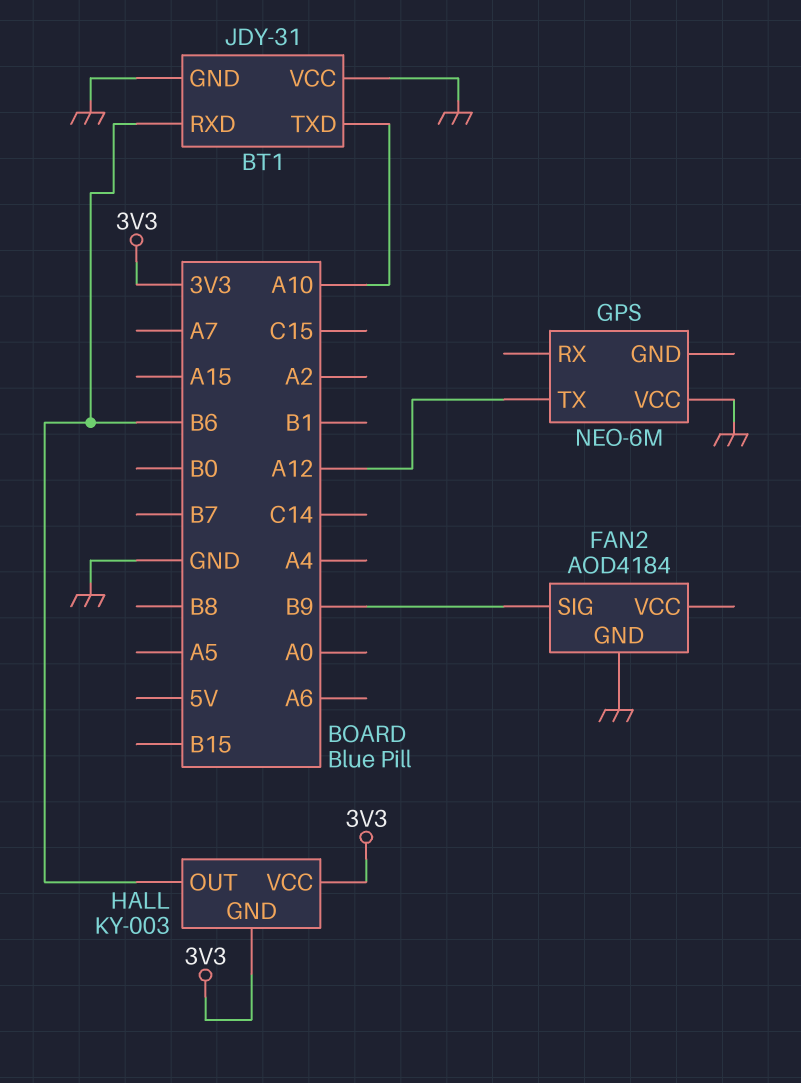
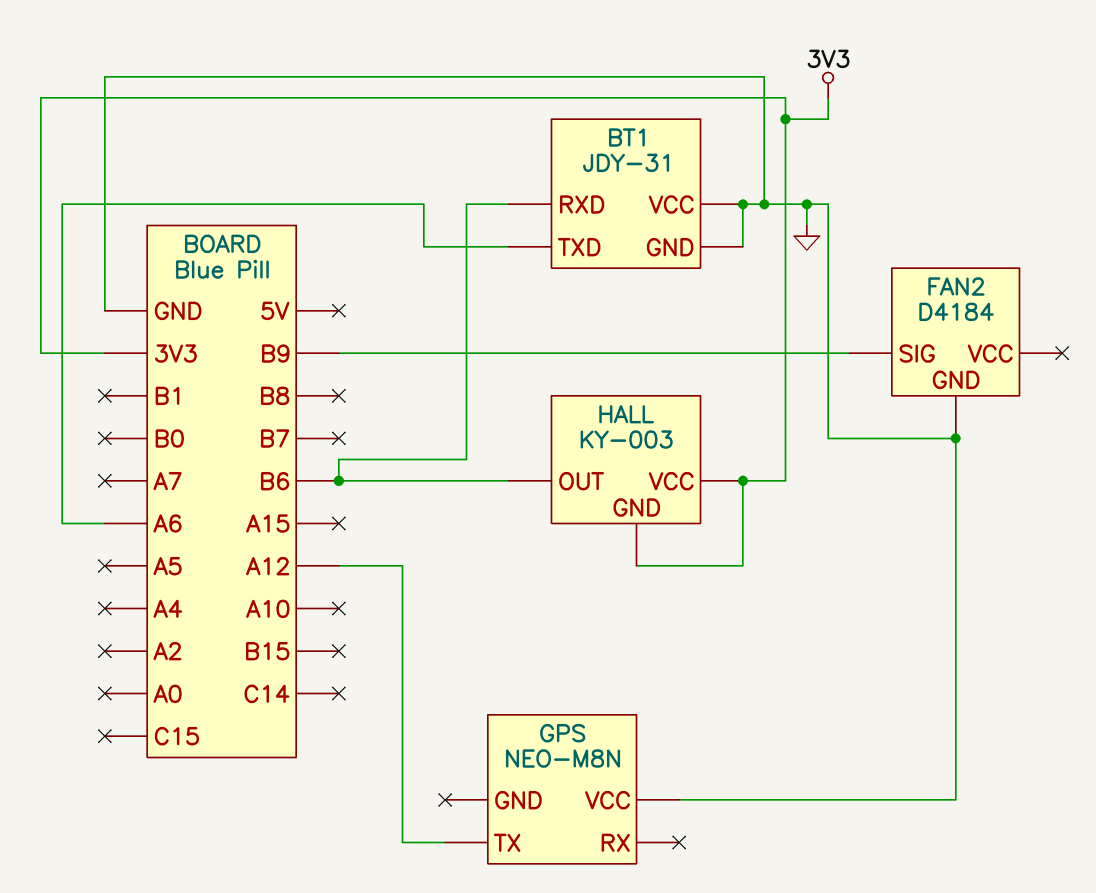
BT1 pin TXD: A10 -> A6
FAN2: AOD4184 -> D4184
GPS: NEO-6M -> NEO-M8N

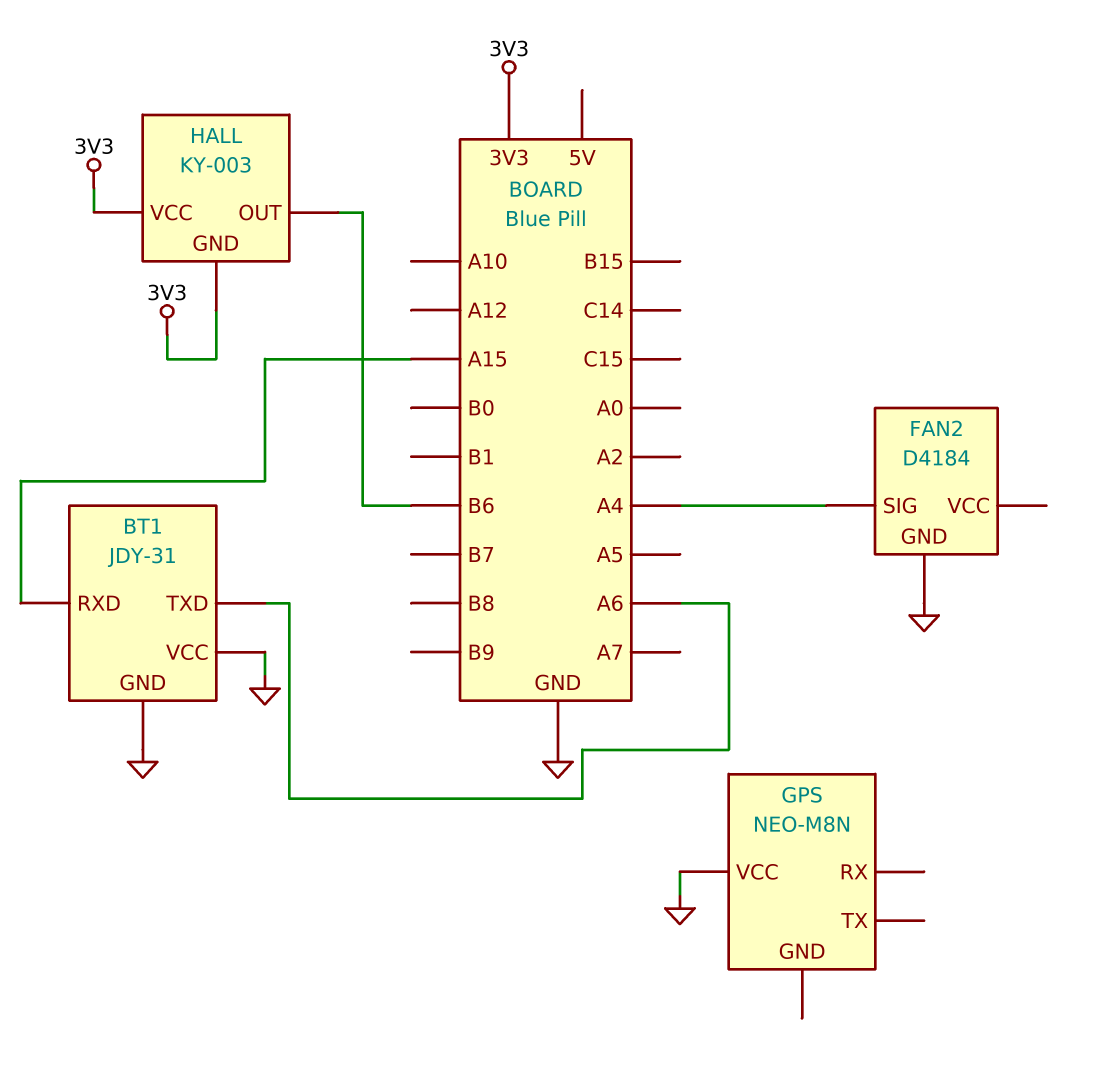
BT1 pin RXD: B6 -> A15
FAN2 pin SIG: B9 -> A4
GPS pin TX: A12 -> none

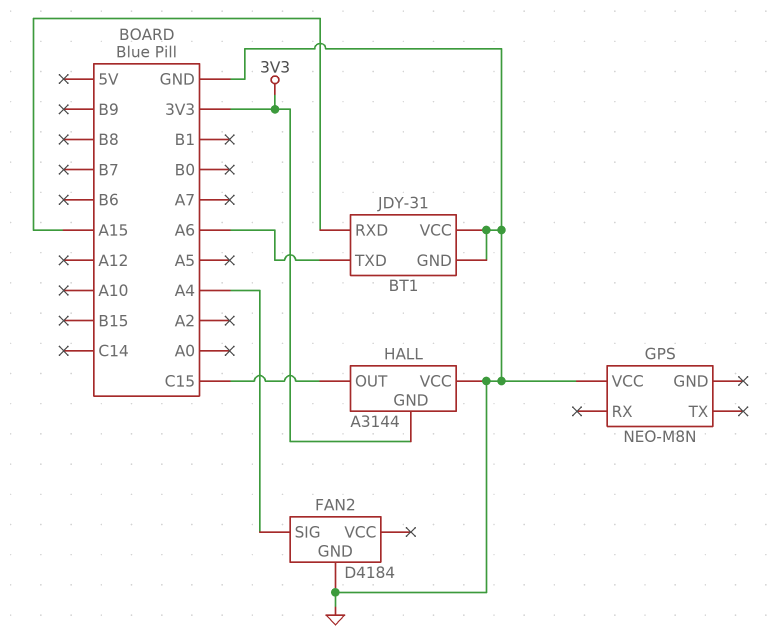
HALL: KY-003 -> A3144
HALL pin OUT: B6 -> C15
HALL pin VCC: 3V3 -> GND

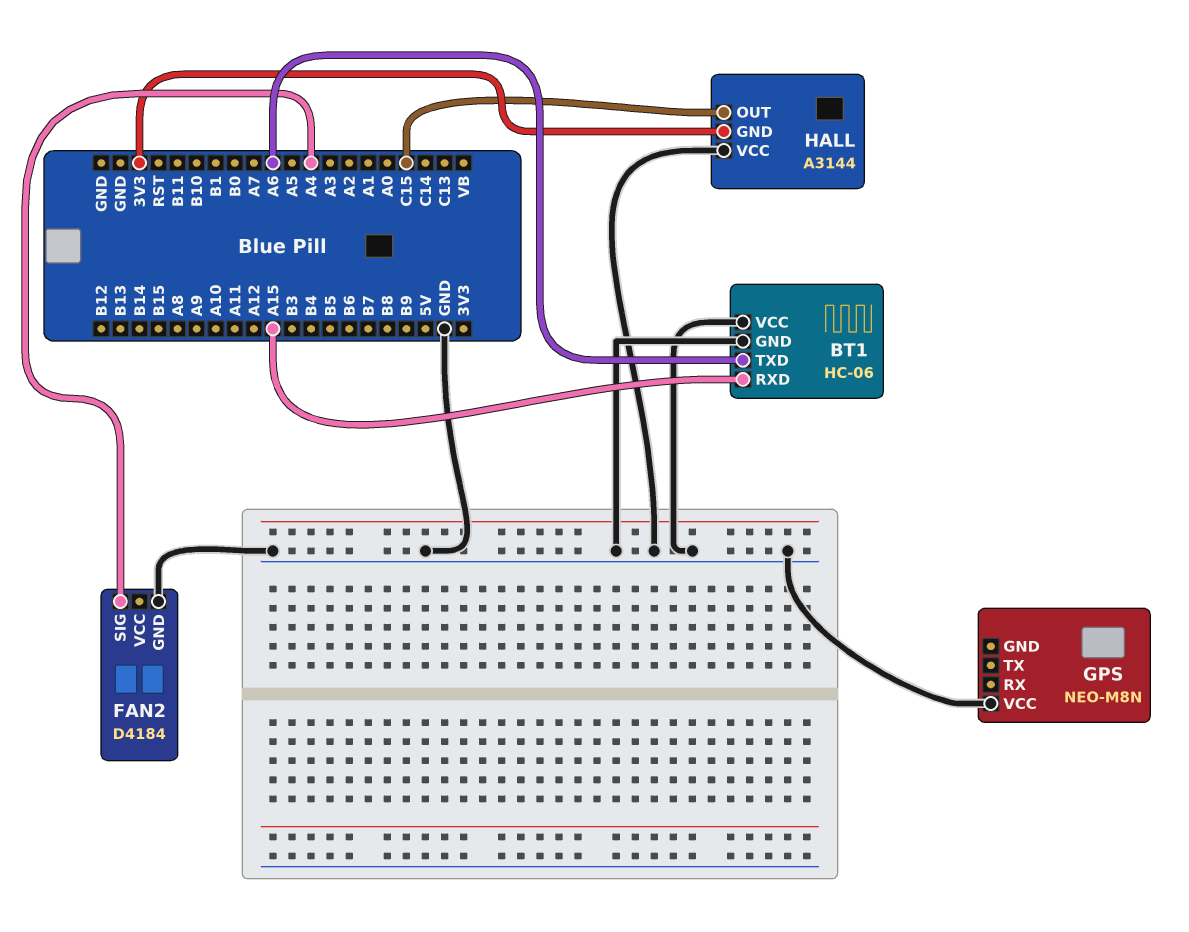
BT1: JDY-31 -> HC-06

